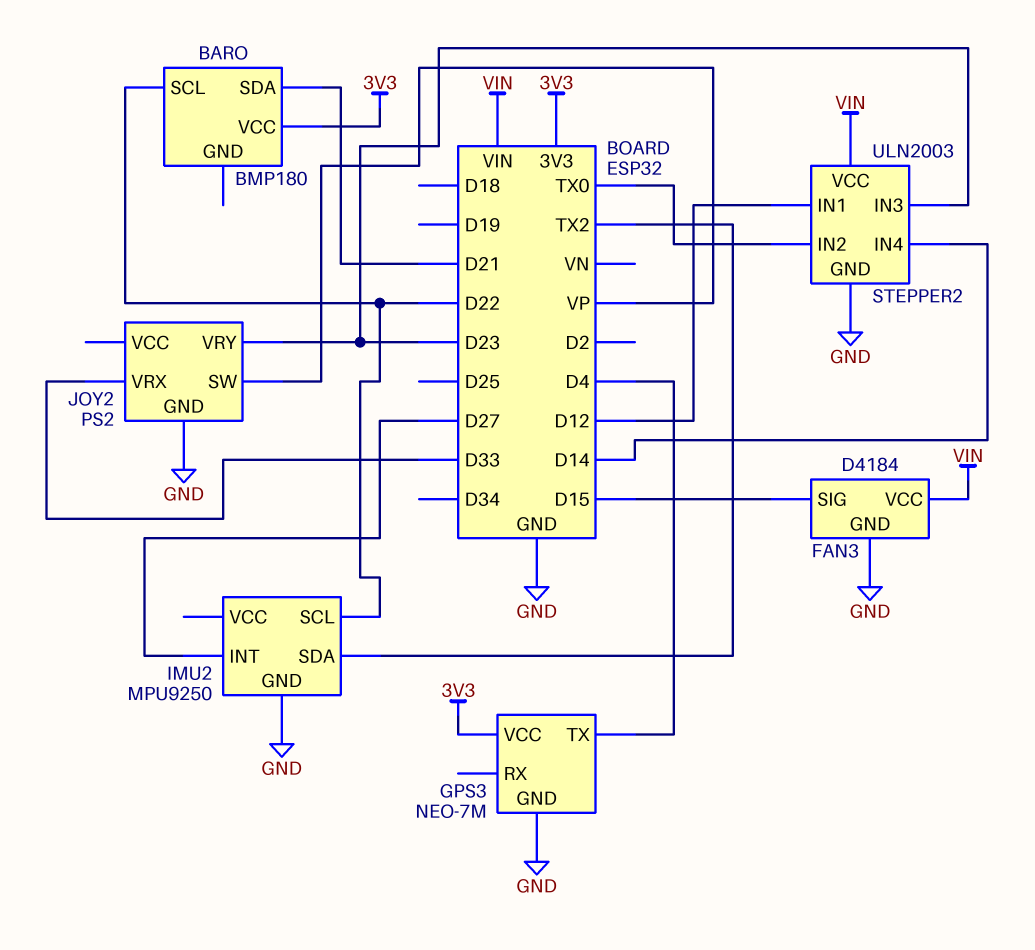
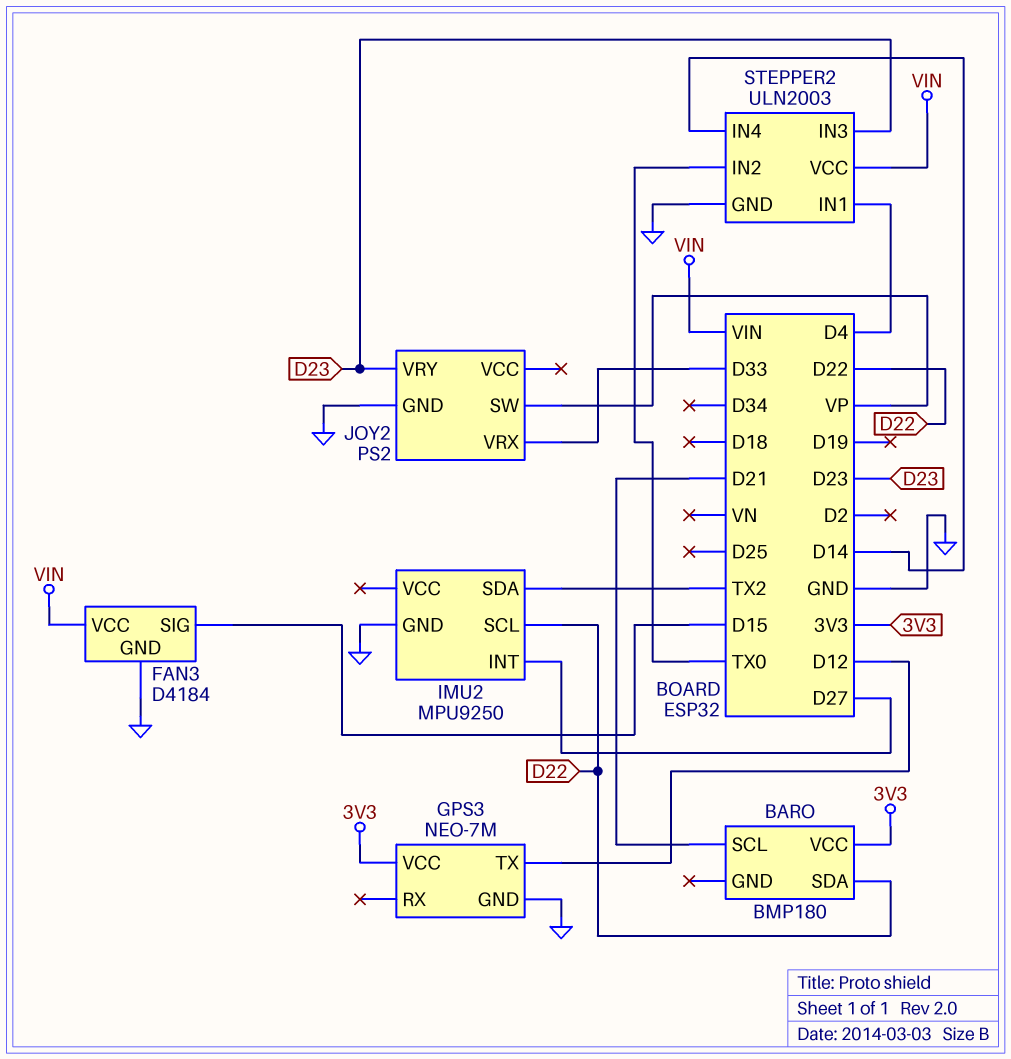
BARO pin SCL: D22 -> D21
BARO pin SDA: D21 -> D22
GPS3 pin TX: D4 -> D12
STEPPER2 pin IN1: D12 -> D4

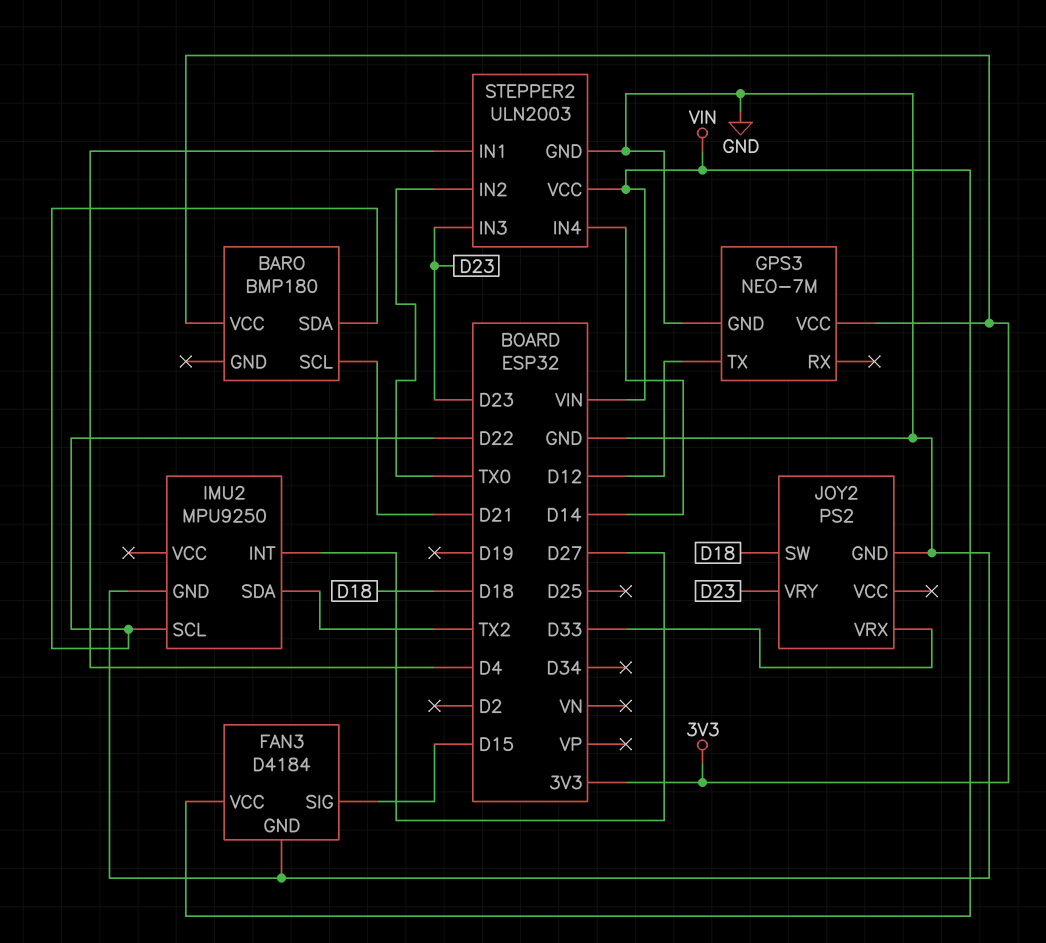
JOY2 pin SW: VP -> D18

